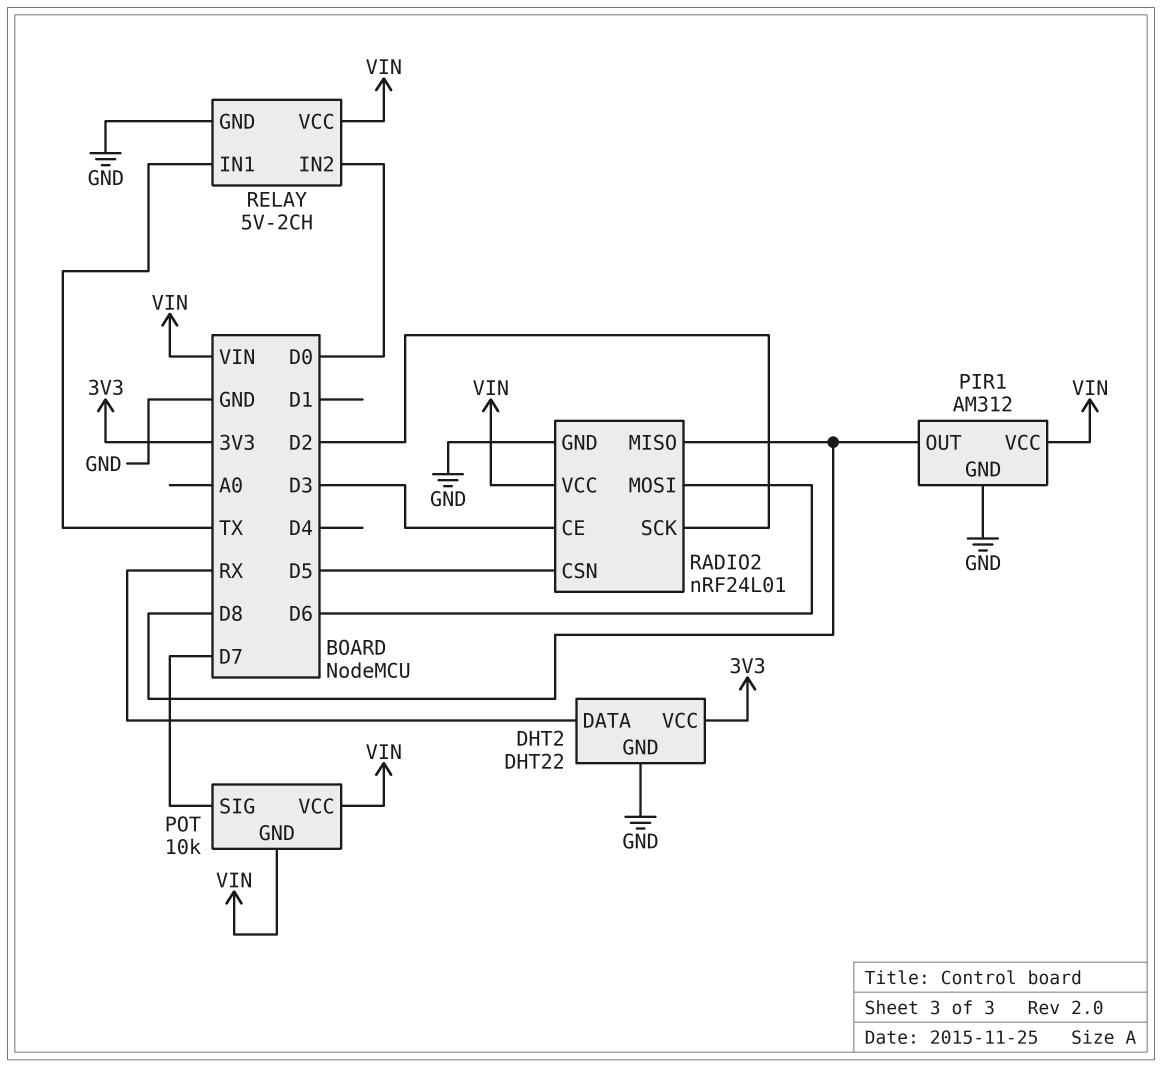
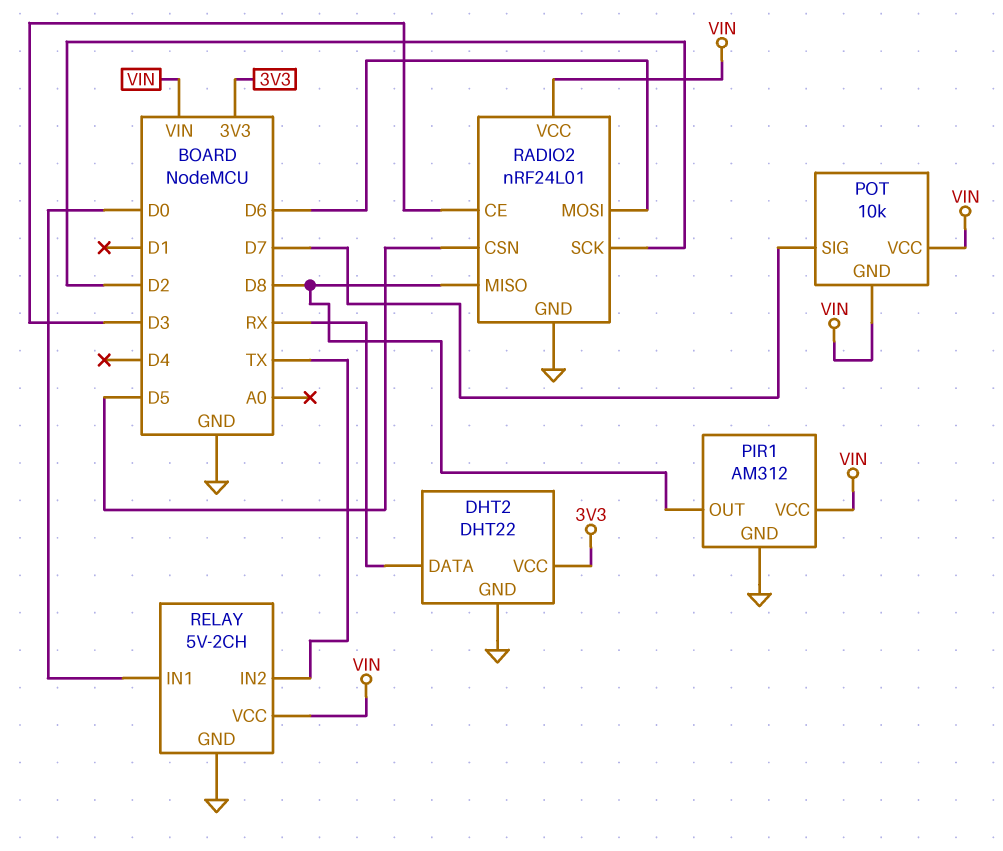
RELAY pin IN1: TX -> D0
RELAY pin IN2: D0 -> TX

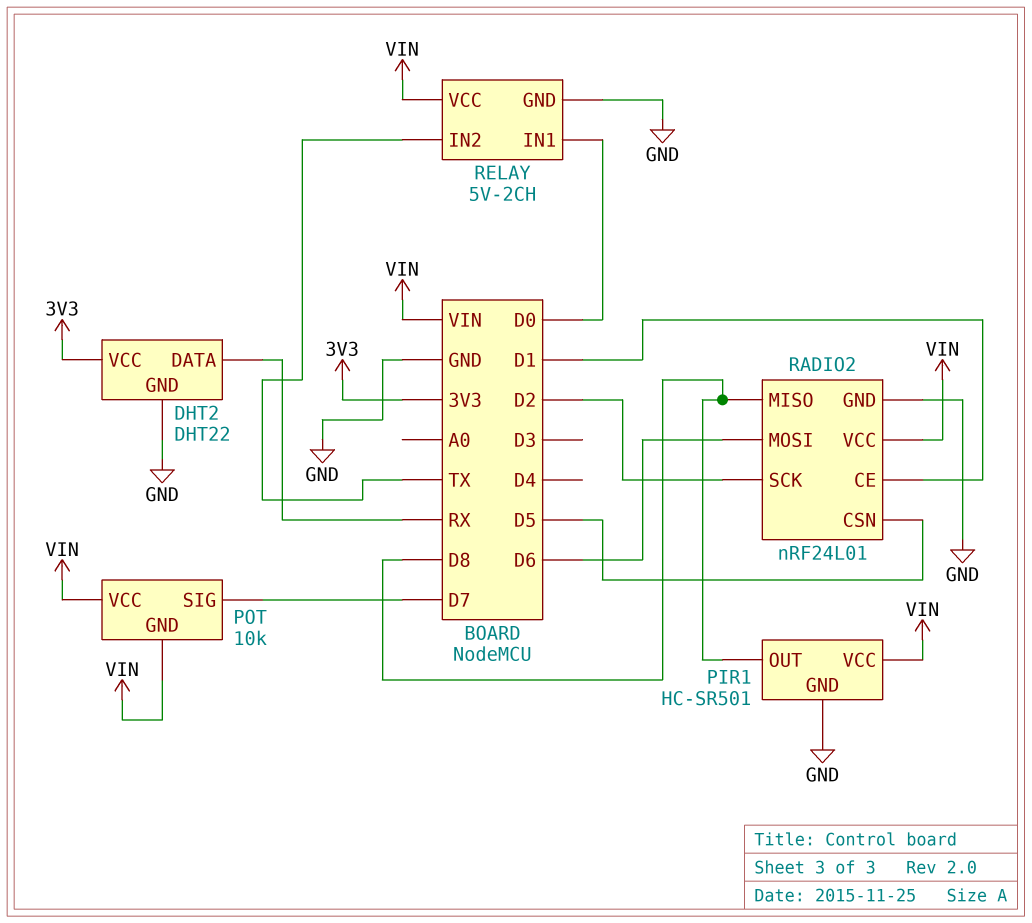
PIR1: AM312 -> HC-SR501
RADIO2 pin CE: D3 -> D1

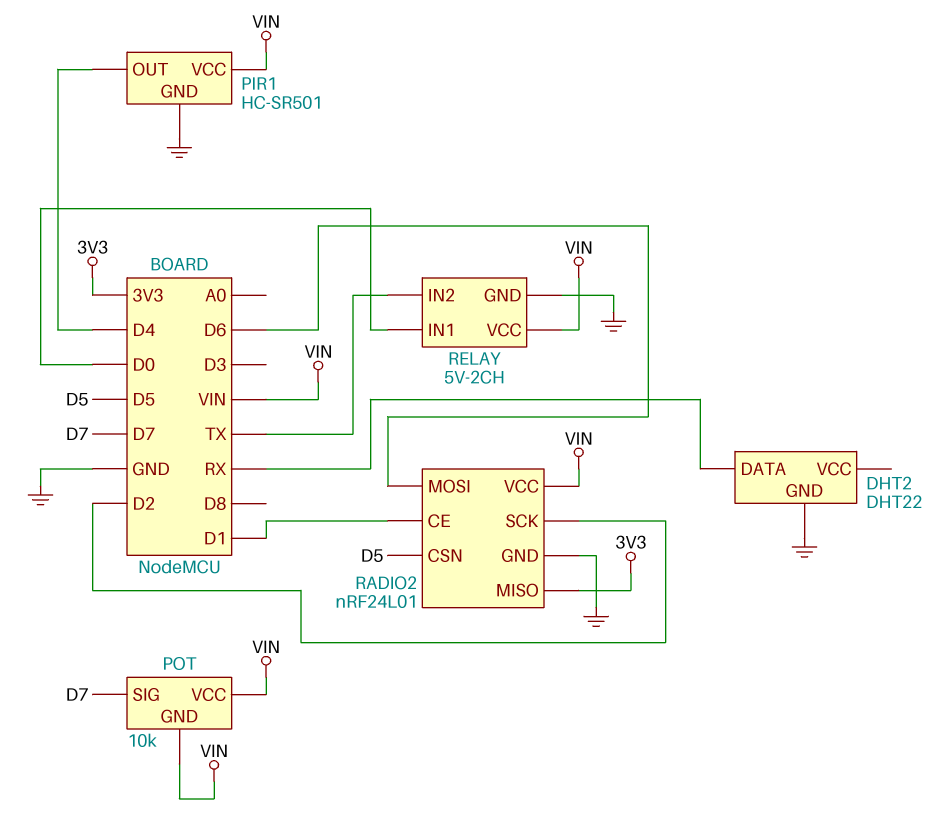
DHT2 pin VCC: 3V3 -> none
PIR1 pin OUT: D8 -> D4
RADIO2 pin MISO: D8 -> 3V3

